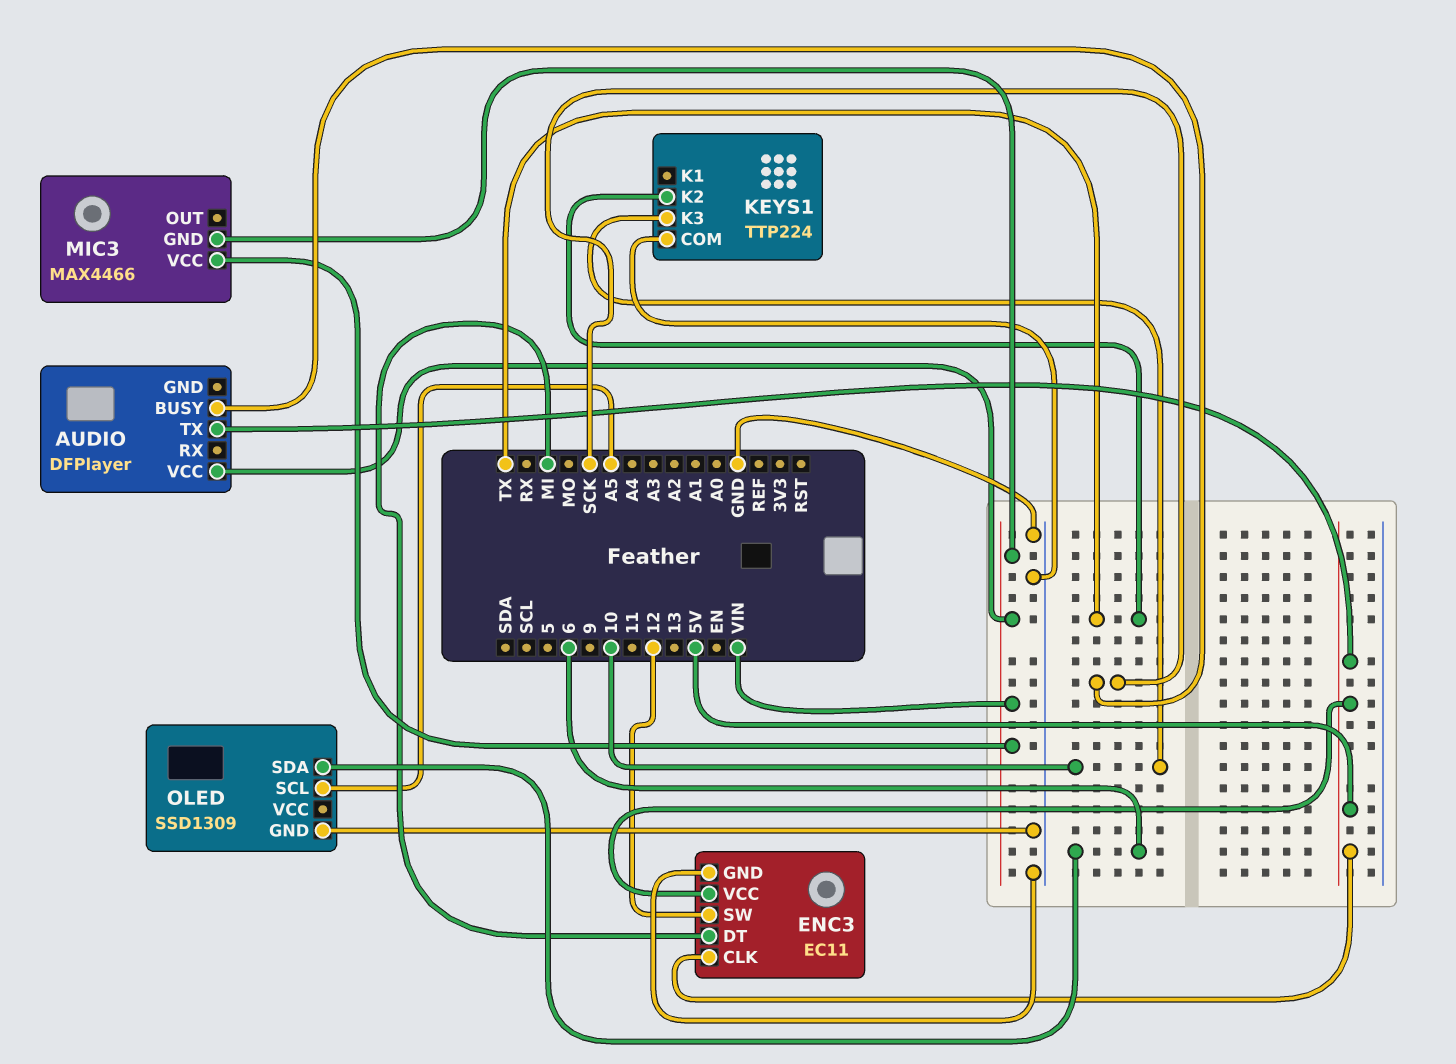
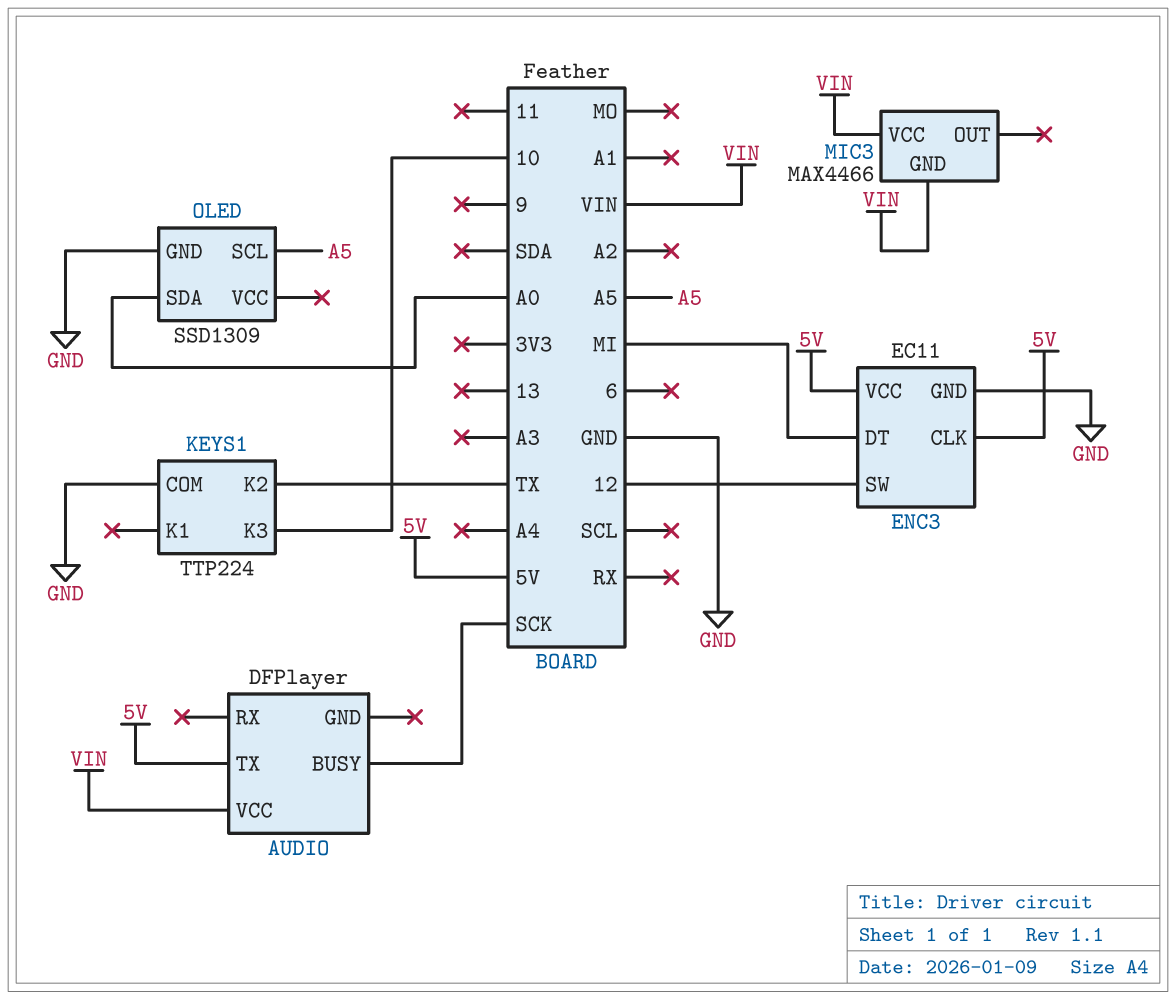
OLED pin SDA: 6 -> A0

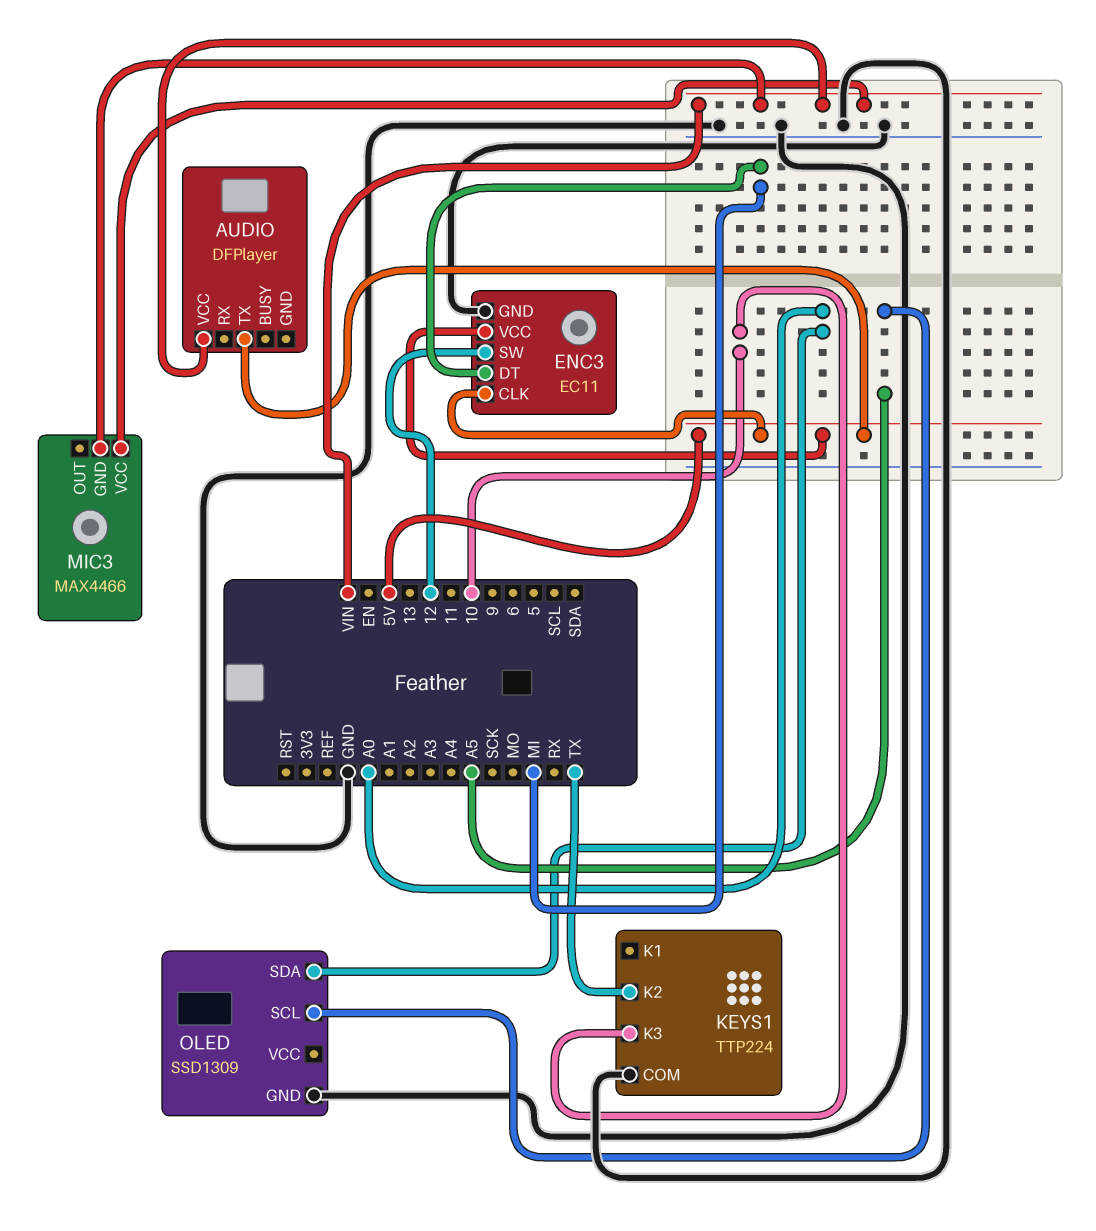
AUDIO pin BUSY: SCK -> none

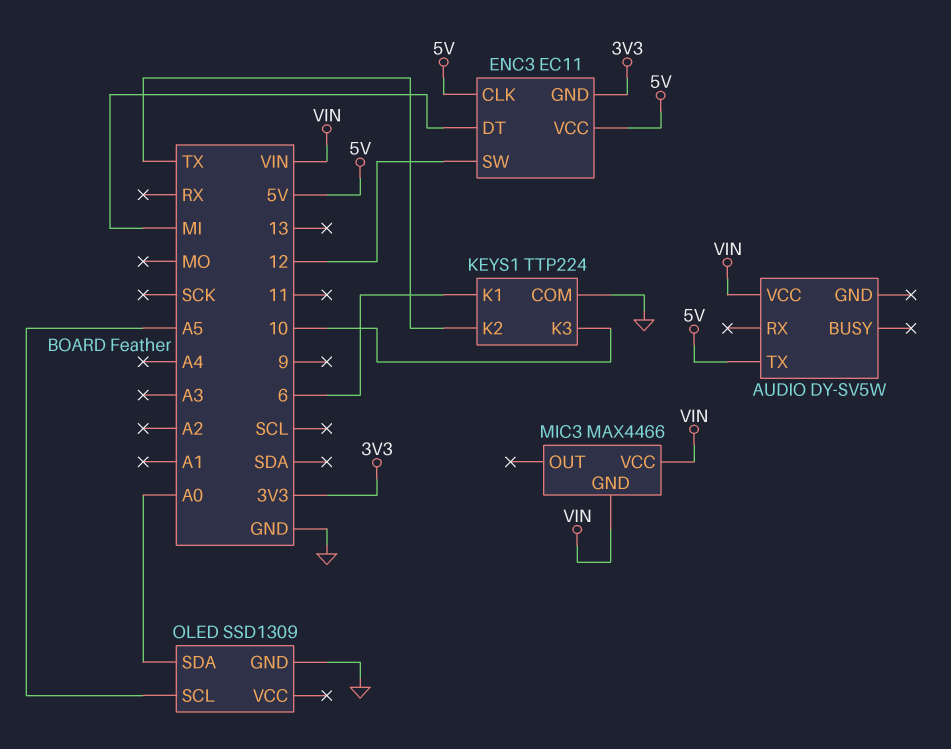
AUDIO: DFPlayer -> DY-SV5W
ENC3 pin GND: GND -> 3V3
KEYS1 pin K1: none -> 6

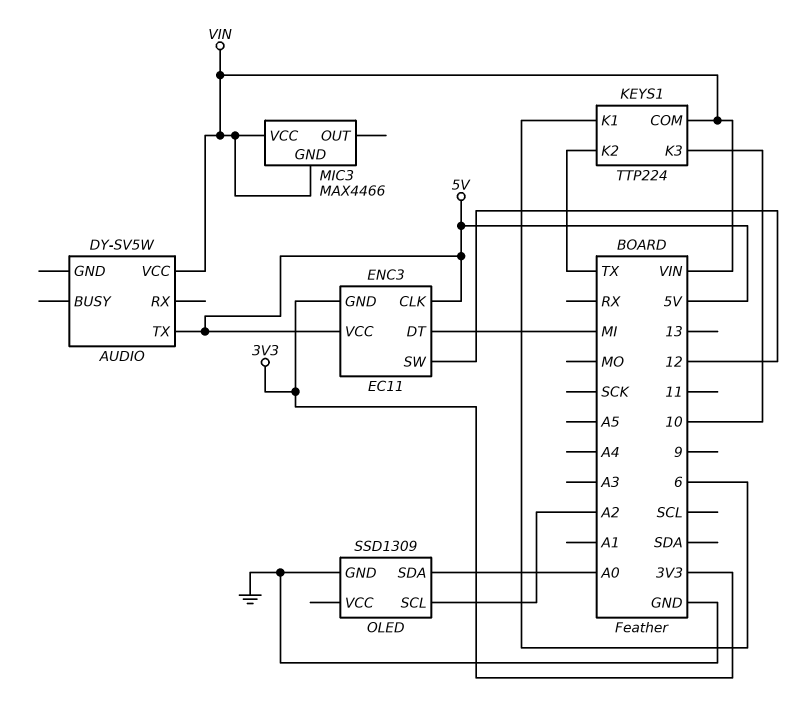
KEYS1 pin COM: GND -> VIN
OLED pin SCL: A5 -> A2

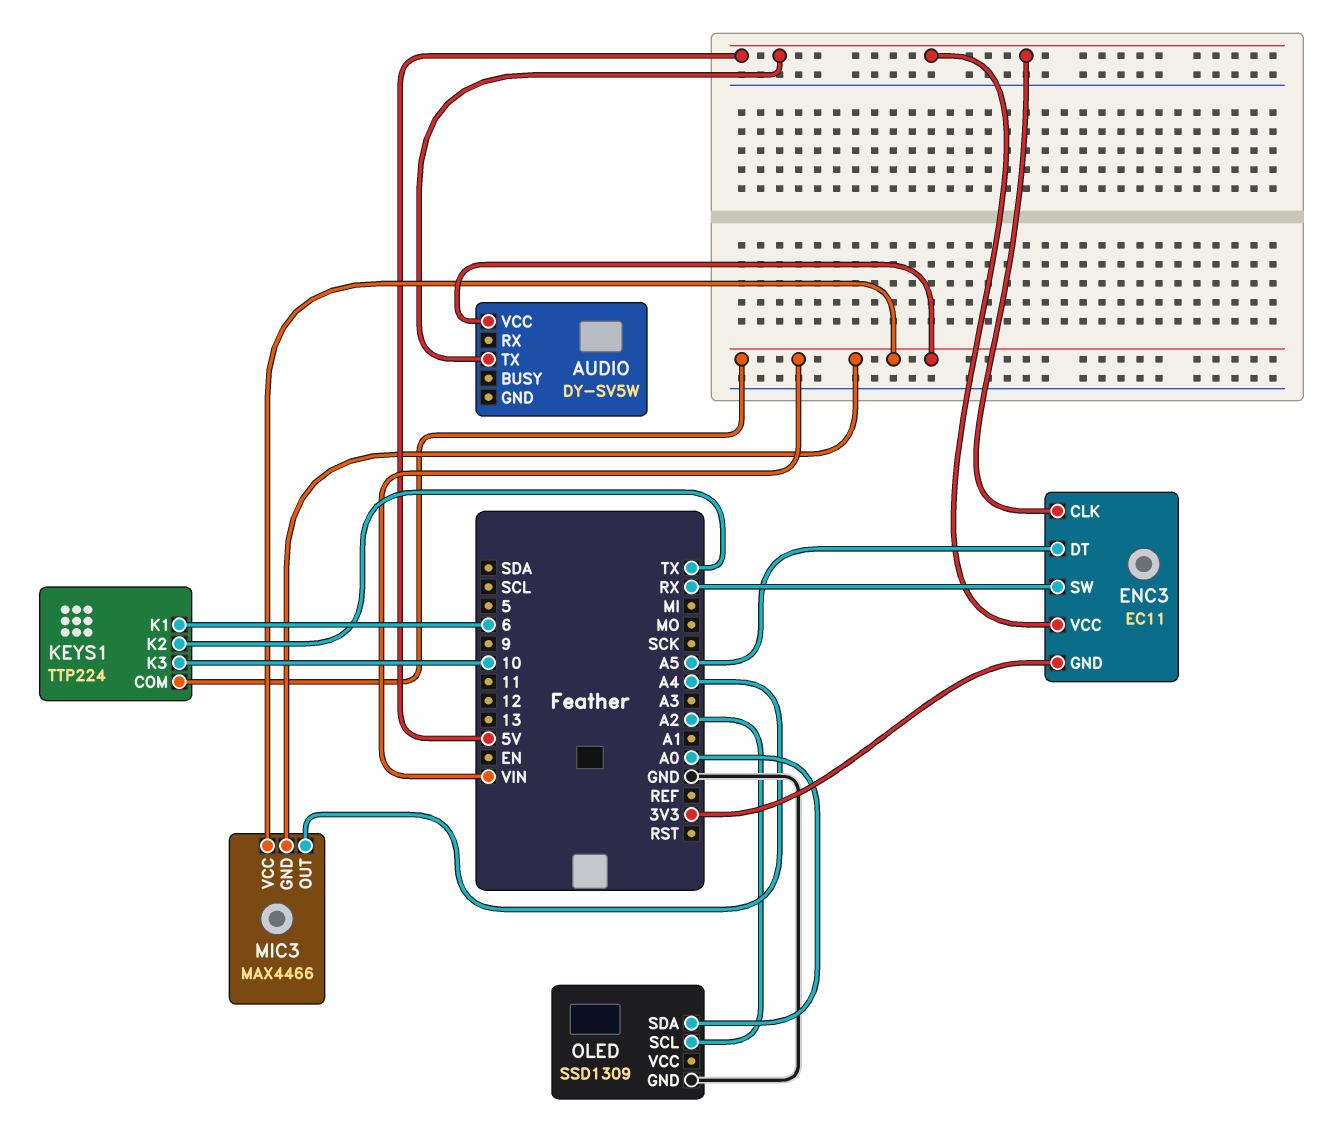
ENC3 pin DT: MI -> A5
ENC3 pin SW: 12 -> RX
MIC3 pin OUT: none -> A4

